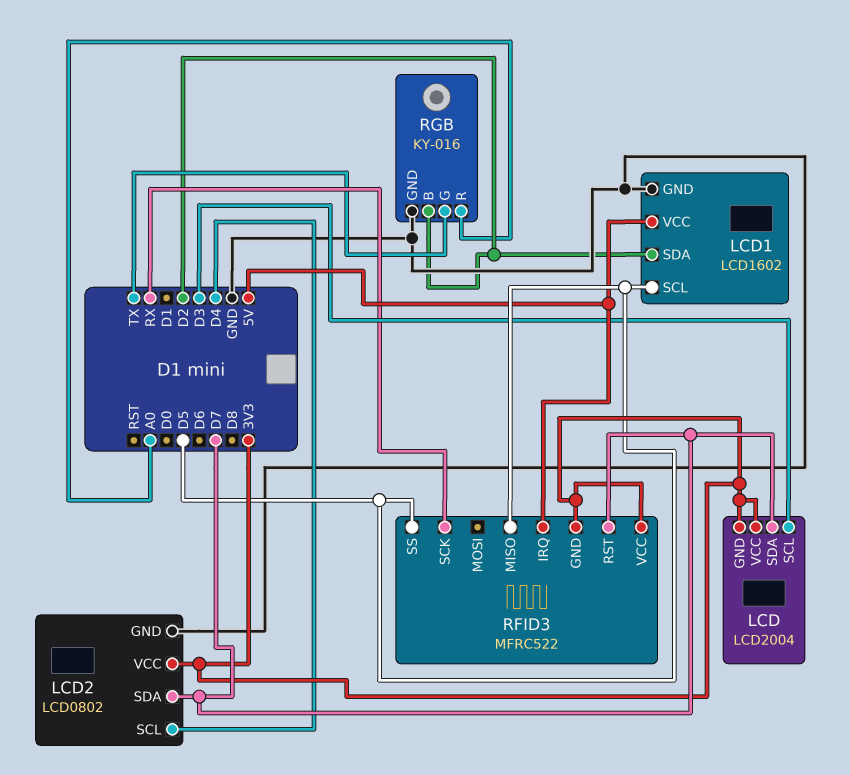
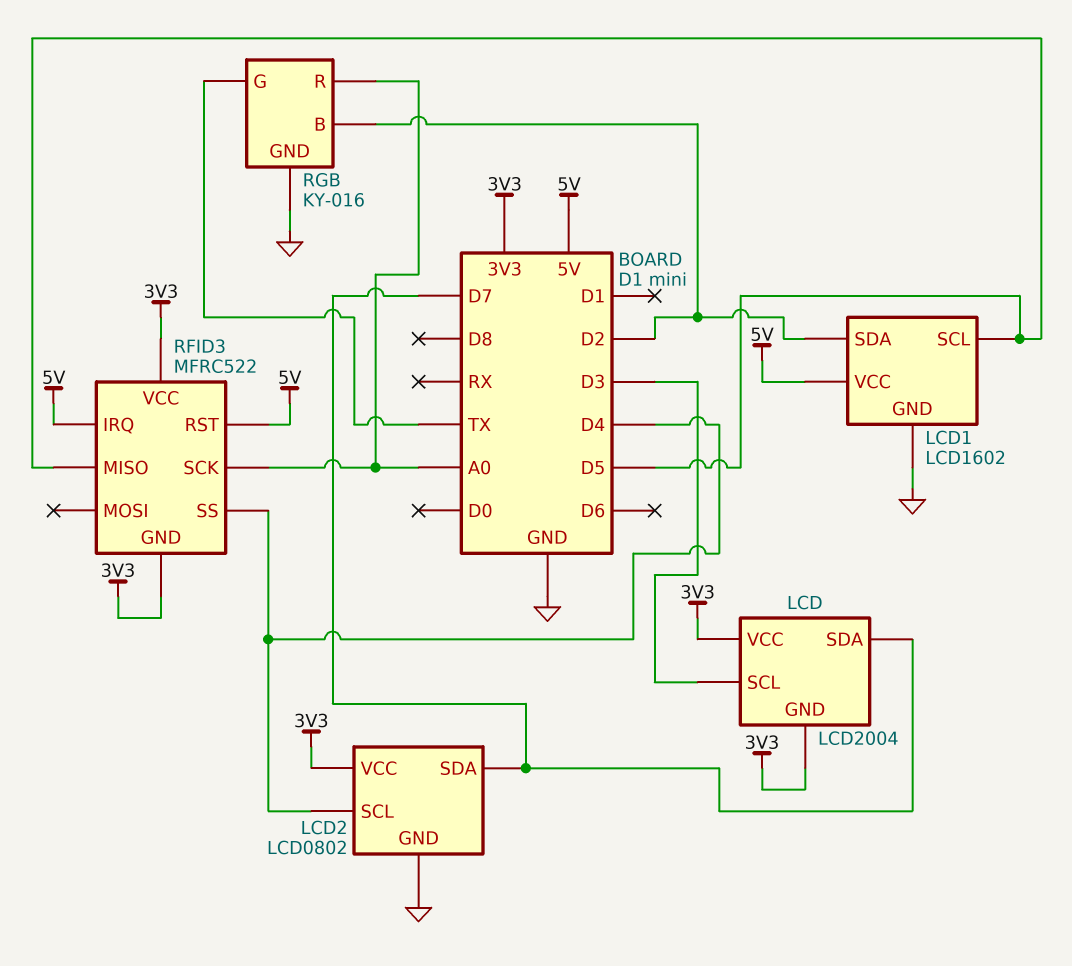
RFID3 pin RST: D7 -> 5V
RFID3 pin SCK: RX -> A0
RFID3 pin SS: D5 -> D4

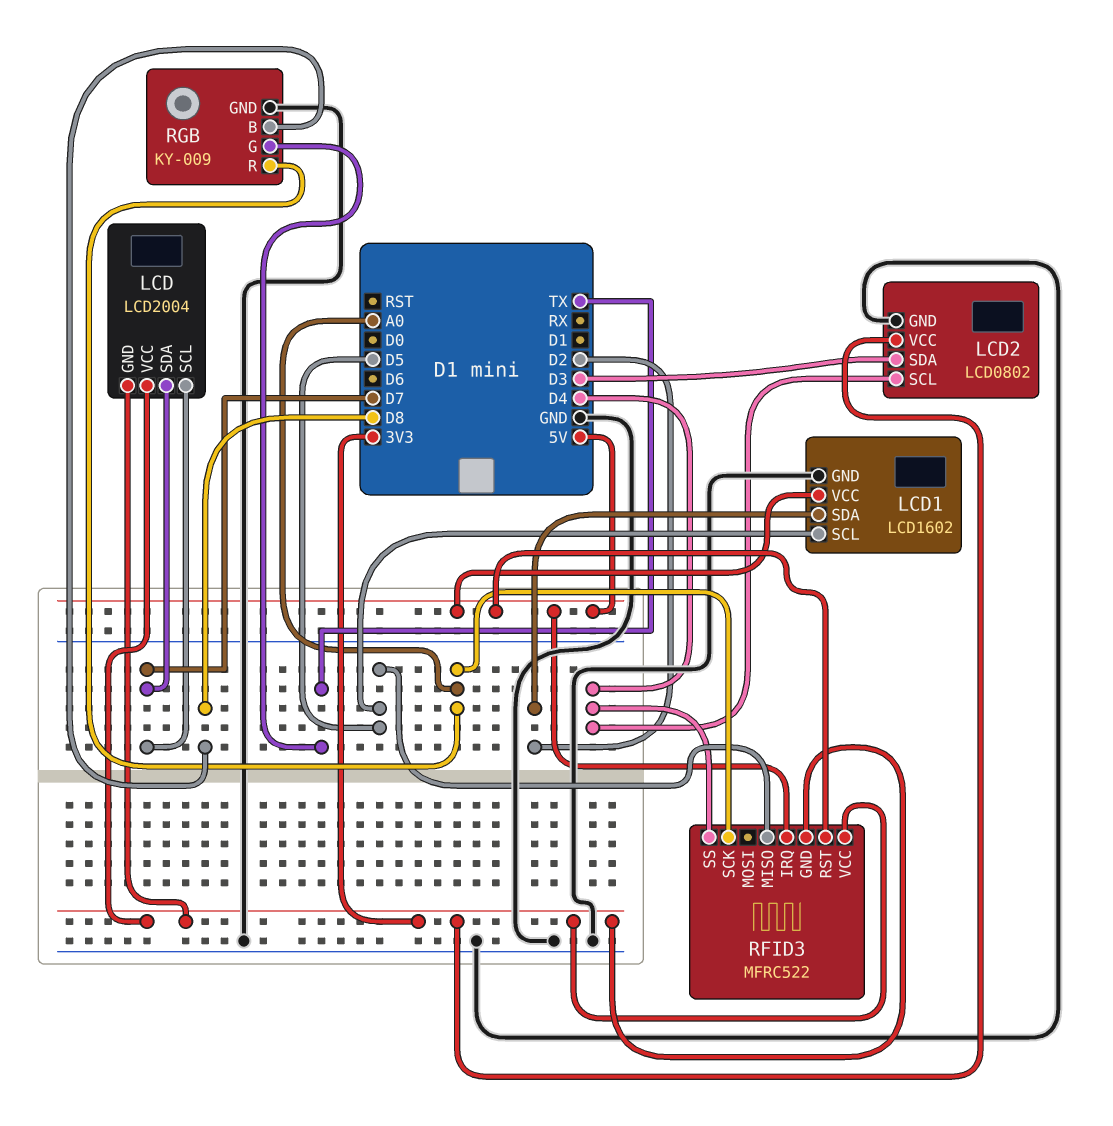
LCD pin SCL: D3 -> D7
LCD2 pin SDA: D7 -> D3
RGB: KY-016 -> KY-009
RGB pin B: D2 -> D8

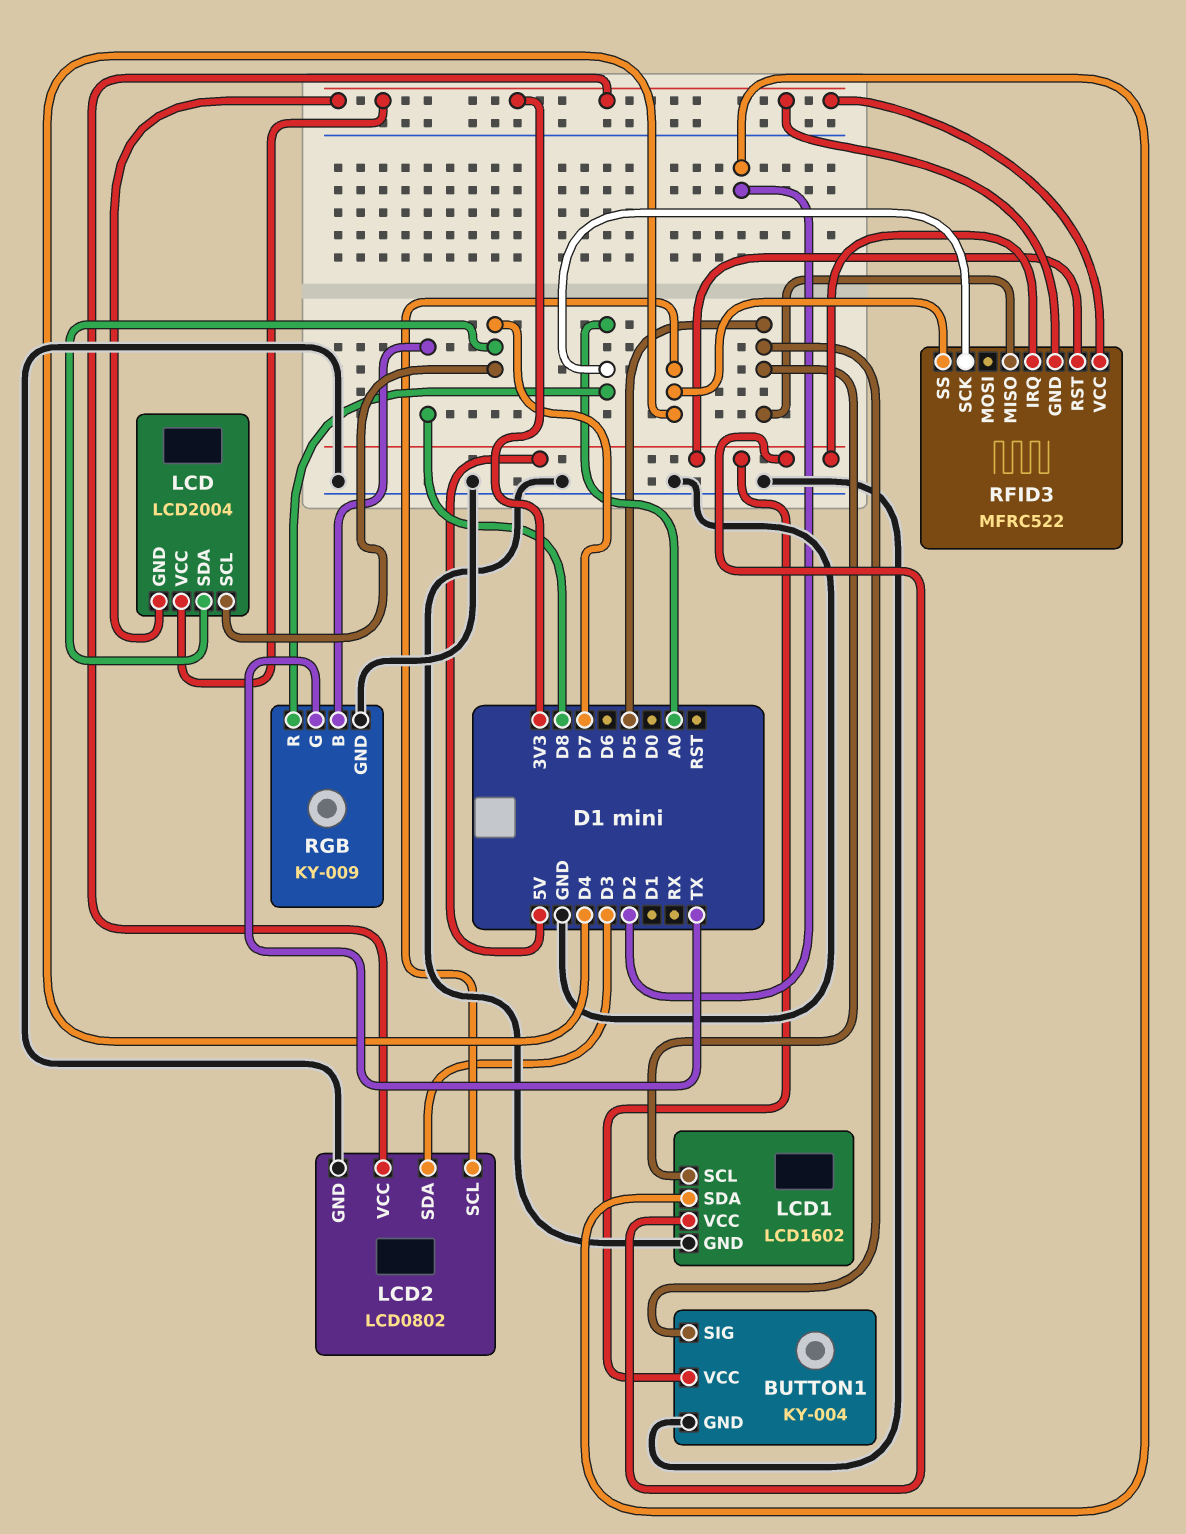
BUTTON1: none -> KY-004
BUTTON1 pin GND: none -> GND
BUTTON1 pin SIG: none -> D5
BUTTON1 pin VCC: none -> 5V

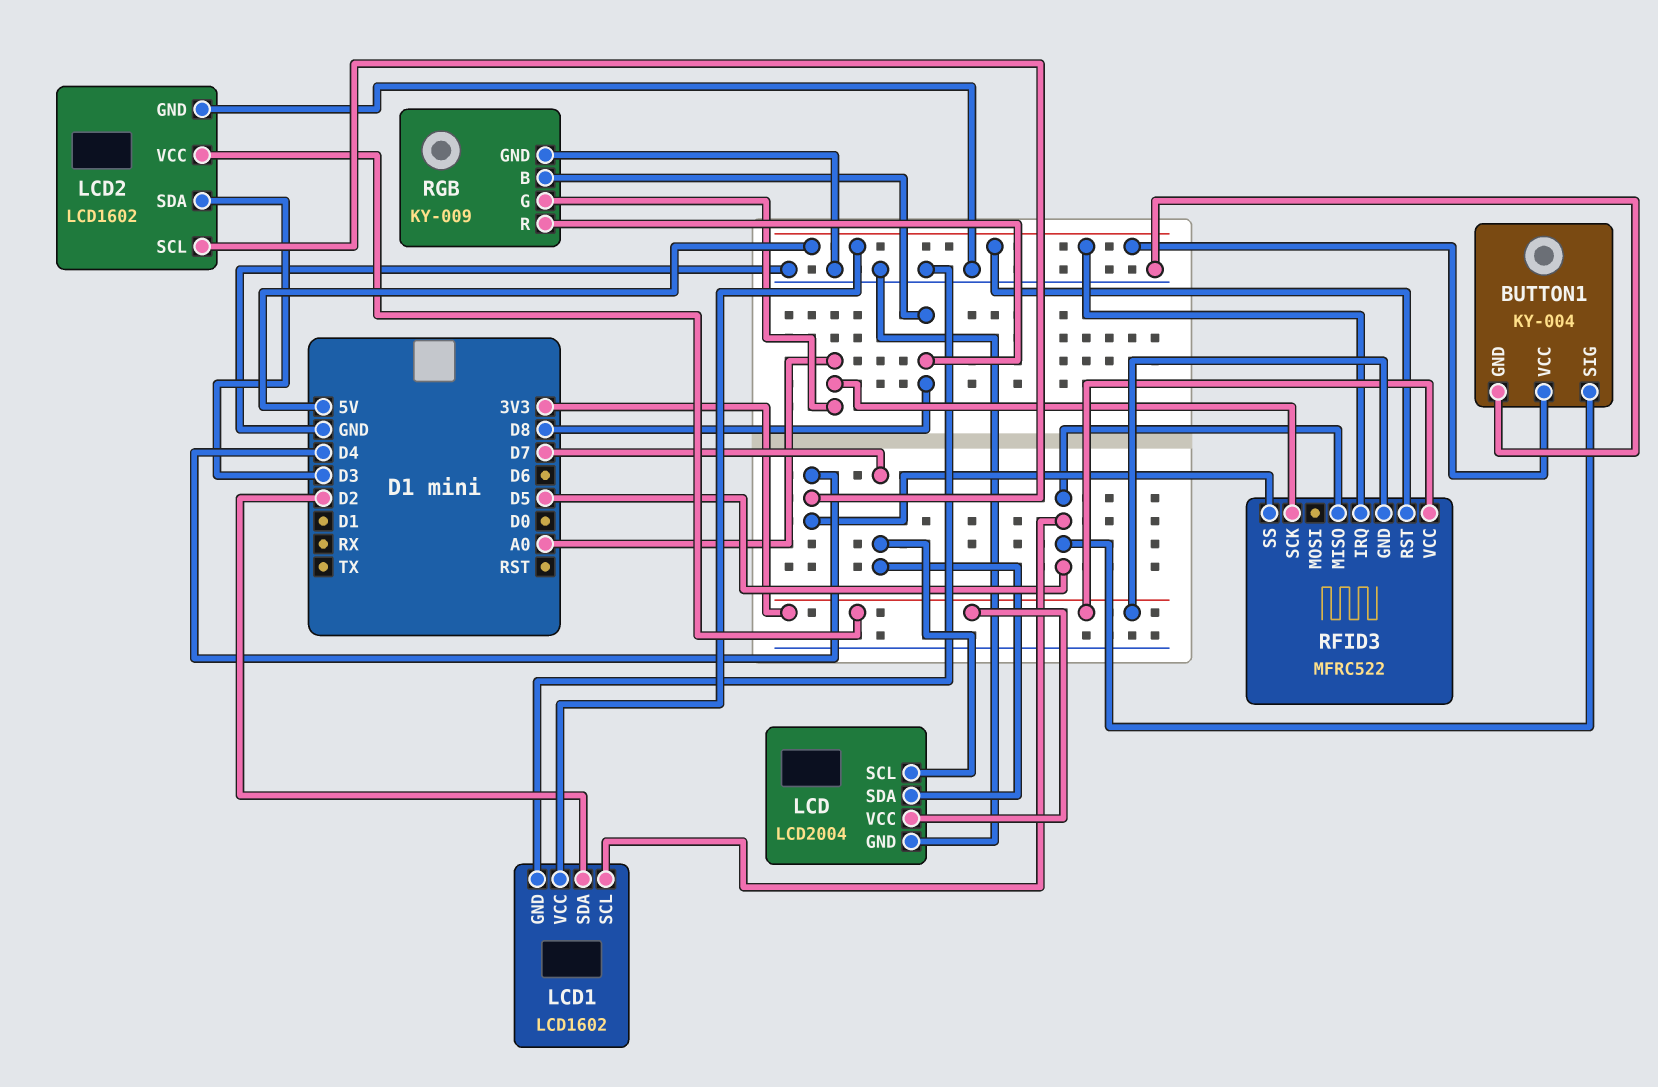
LCD pin GND: 3V3 -> GND
LCD2: LCD0802 -> LCD1602
RGB pin G: TX -> A0
RGB pin R: A0 -> D8

